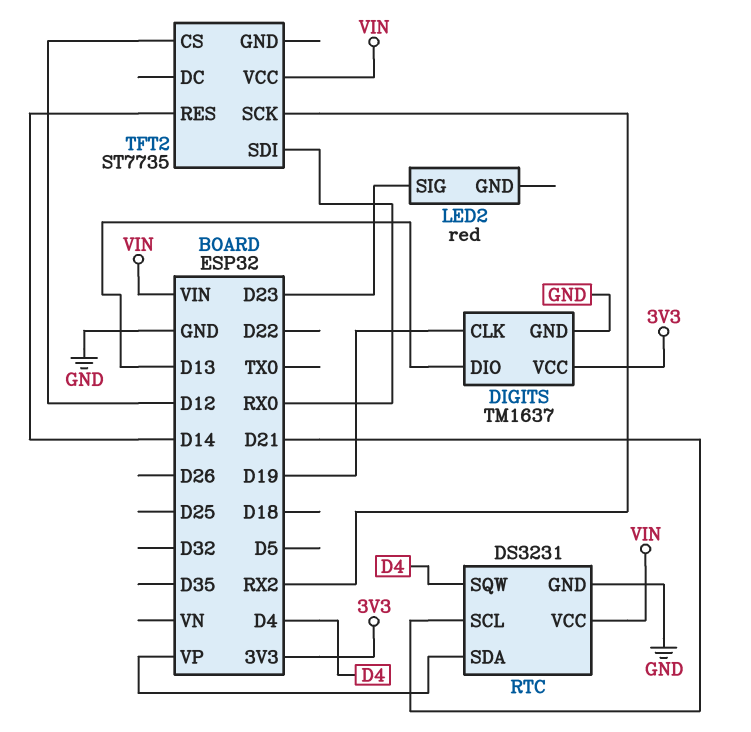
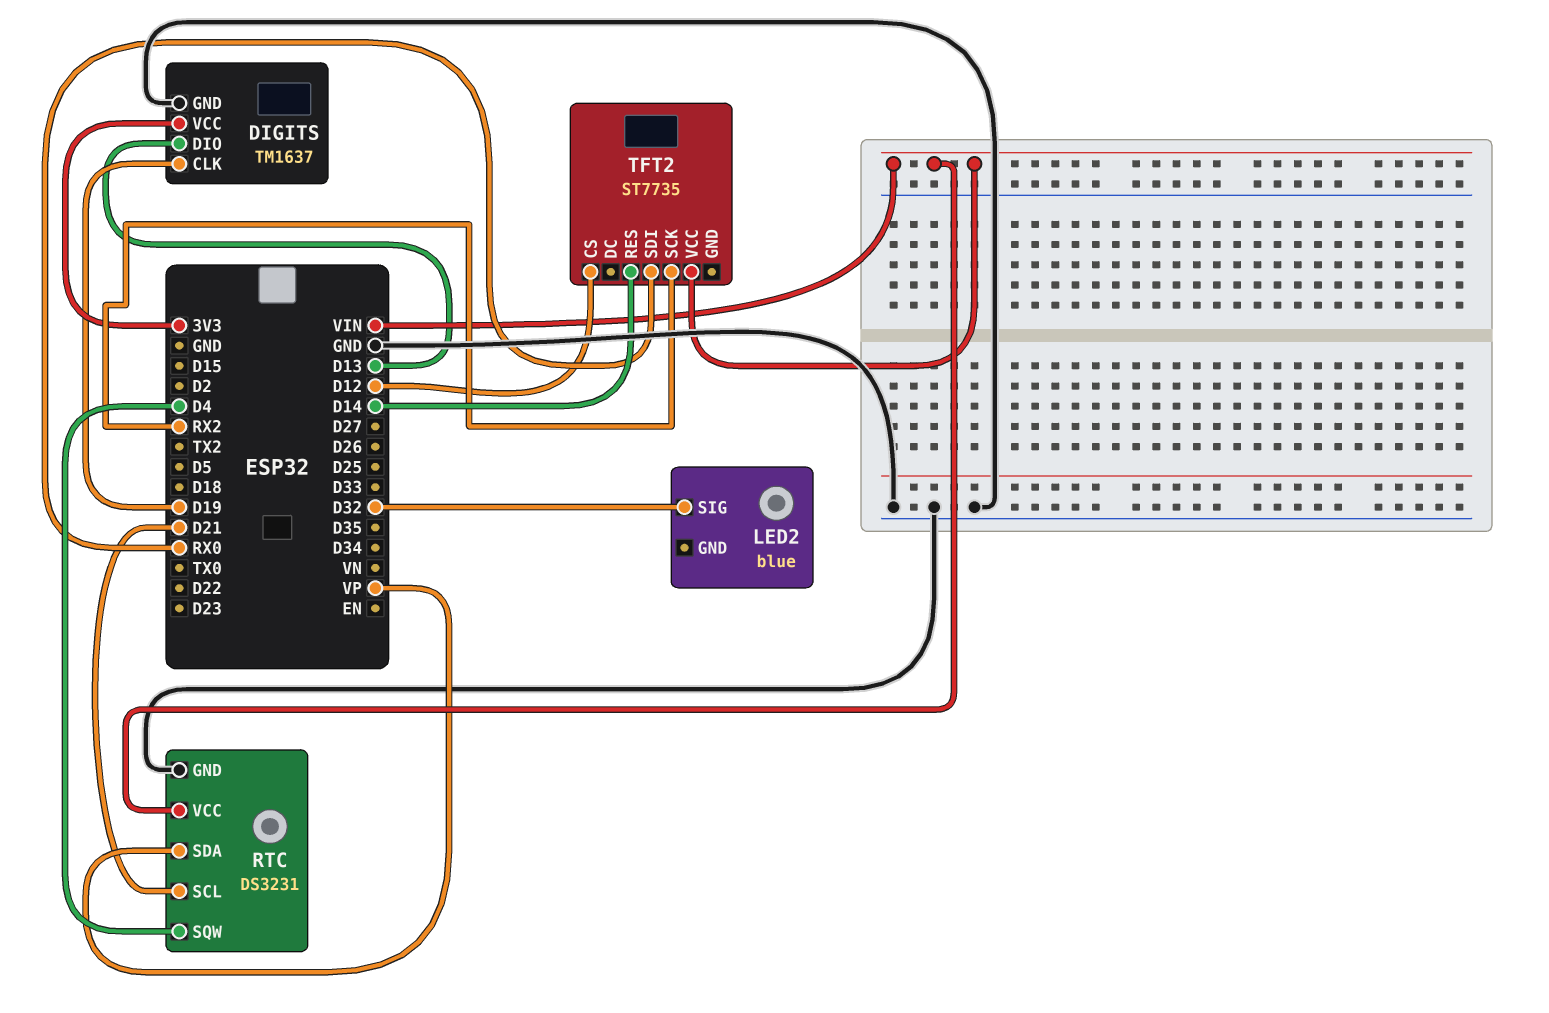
LED2: red -> blue
LED2 pin SIG: D23 -> D32

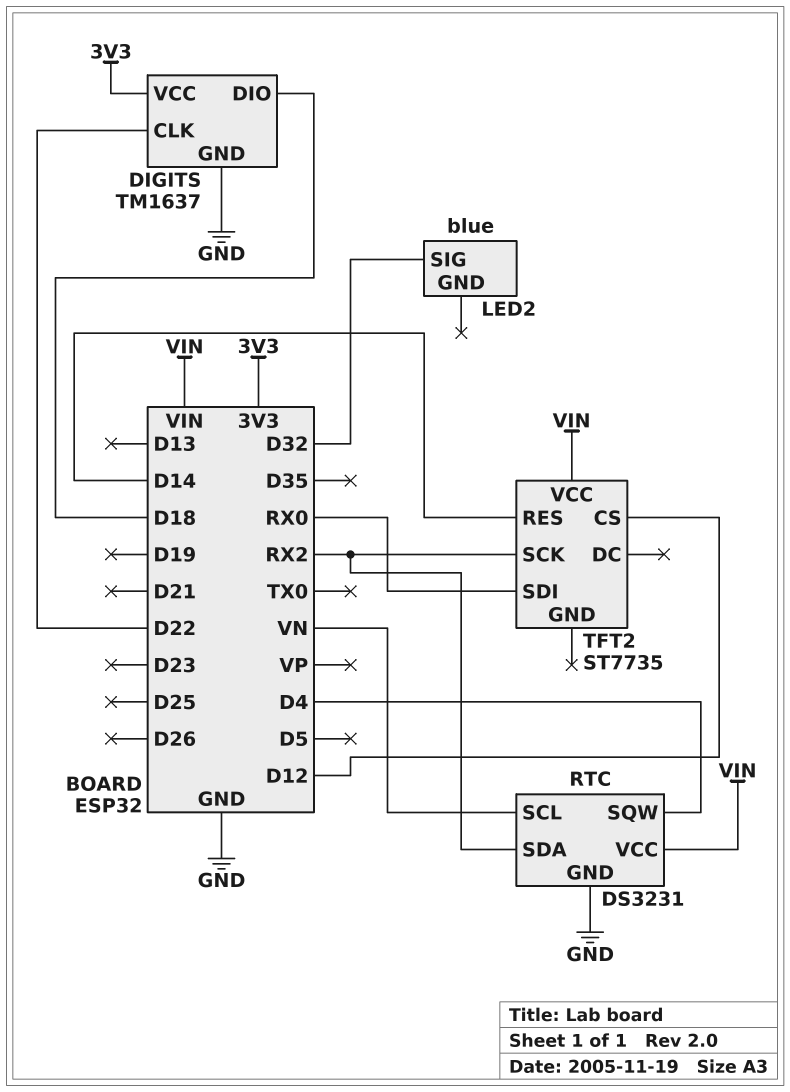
DIGITS pin CLK: D19 -> D22
DIGITS pin DIO: D13 -> D18
RTC pin SCL: D21 -> VN
RTC pin SDA: VP -> RX2

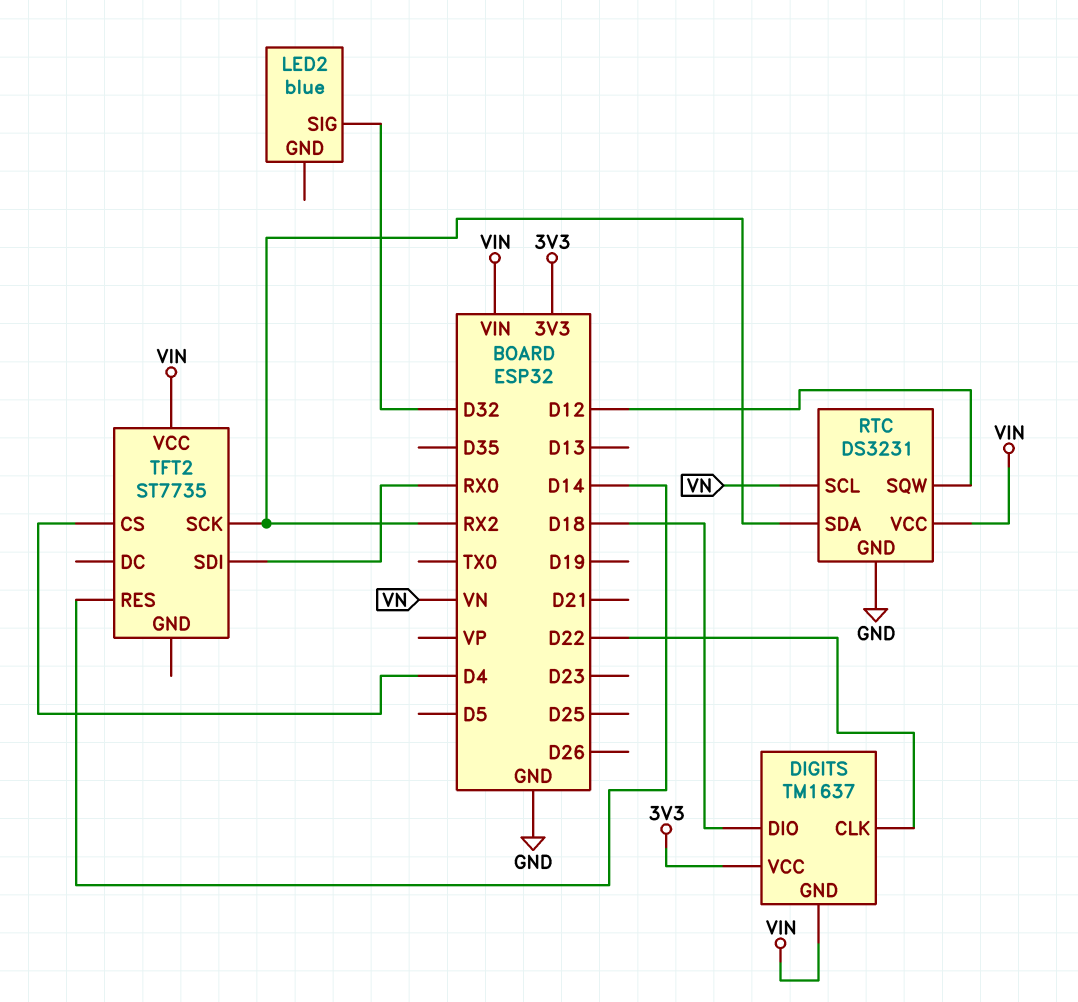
DIGITS pin GND: GND -> VIN
RTC pin SQW: D4 -> D12
TFT2 pin CS: D12 -> D4

